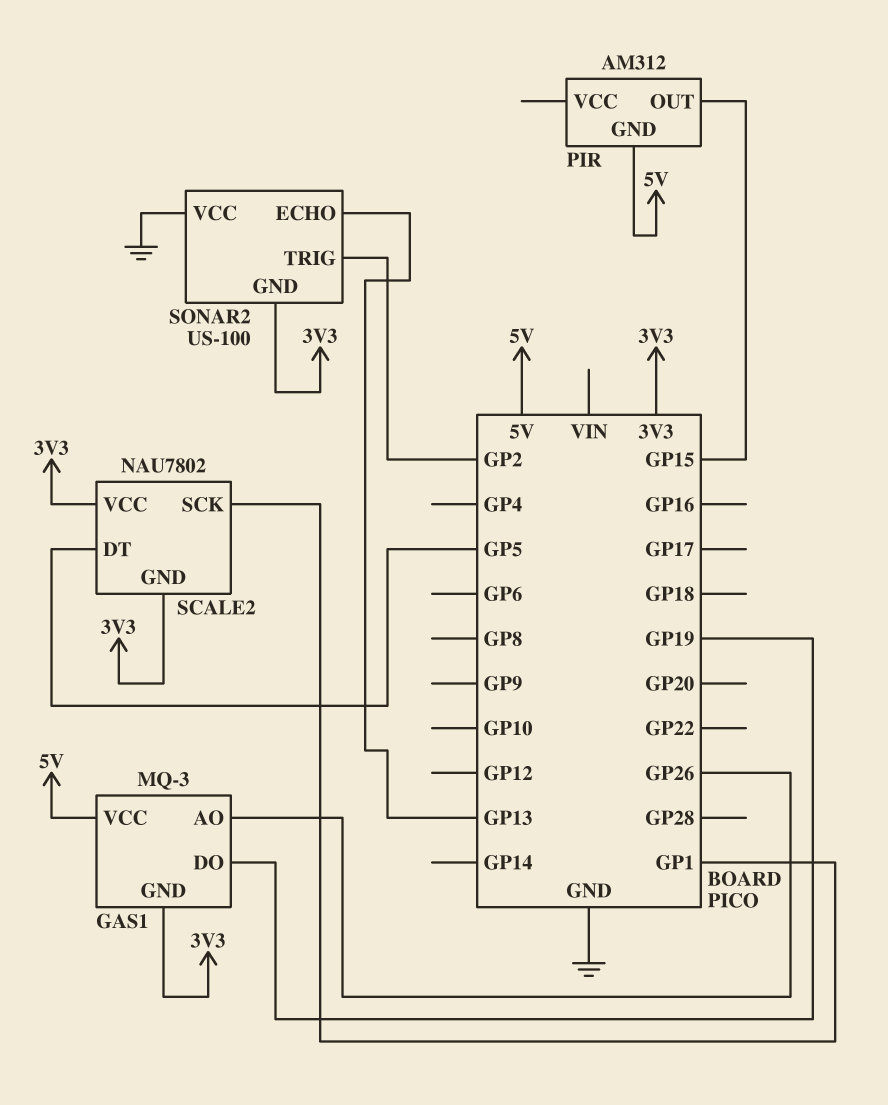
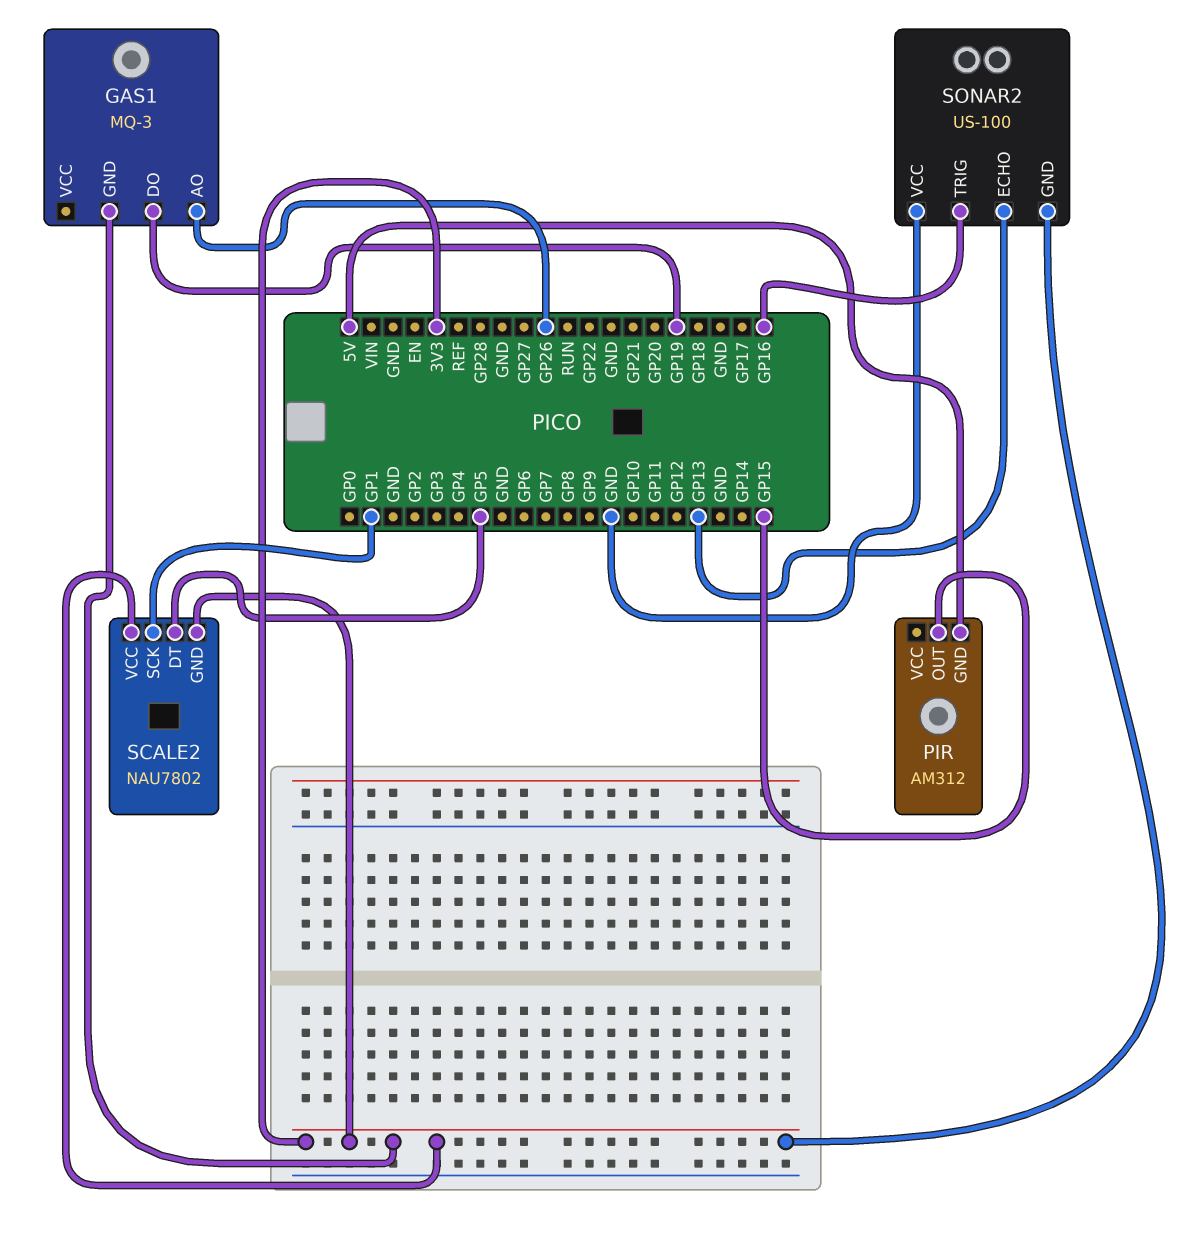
GAS1 pin VCC: 5V -> none
SONAR2 pin TRIG: GP2 -> GP16

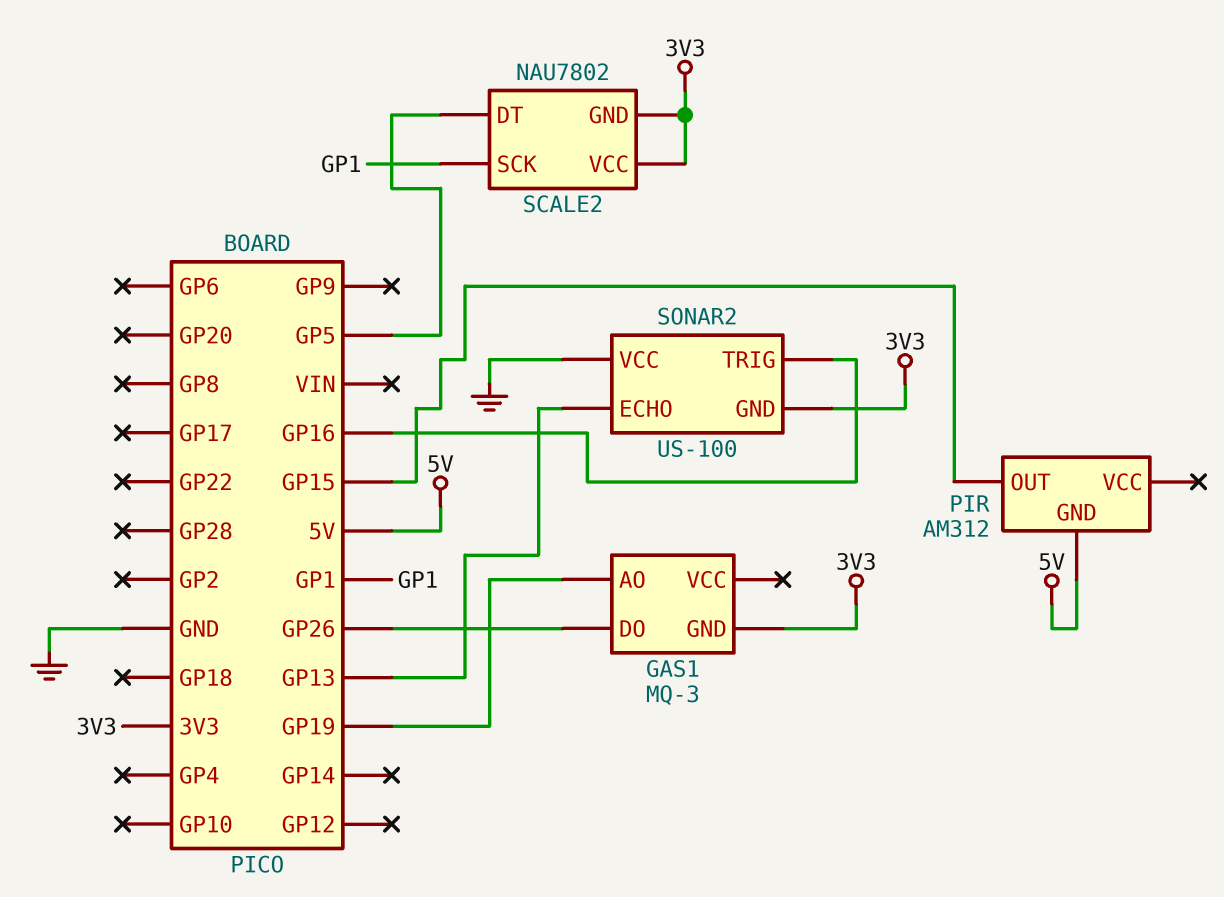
GAS1 pin AO: GP26 -> GP19
GAS1 pin DO: GP19 -> GP26

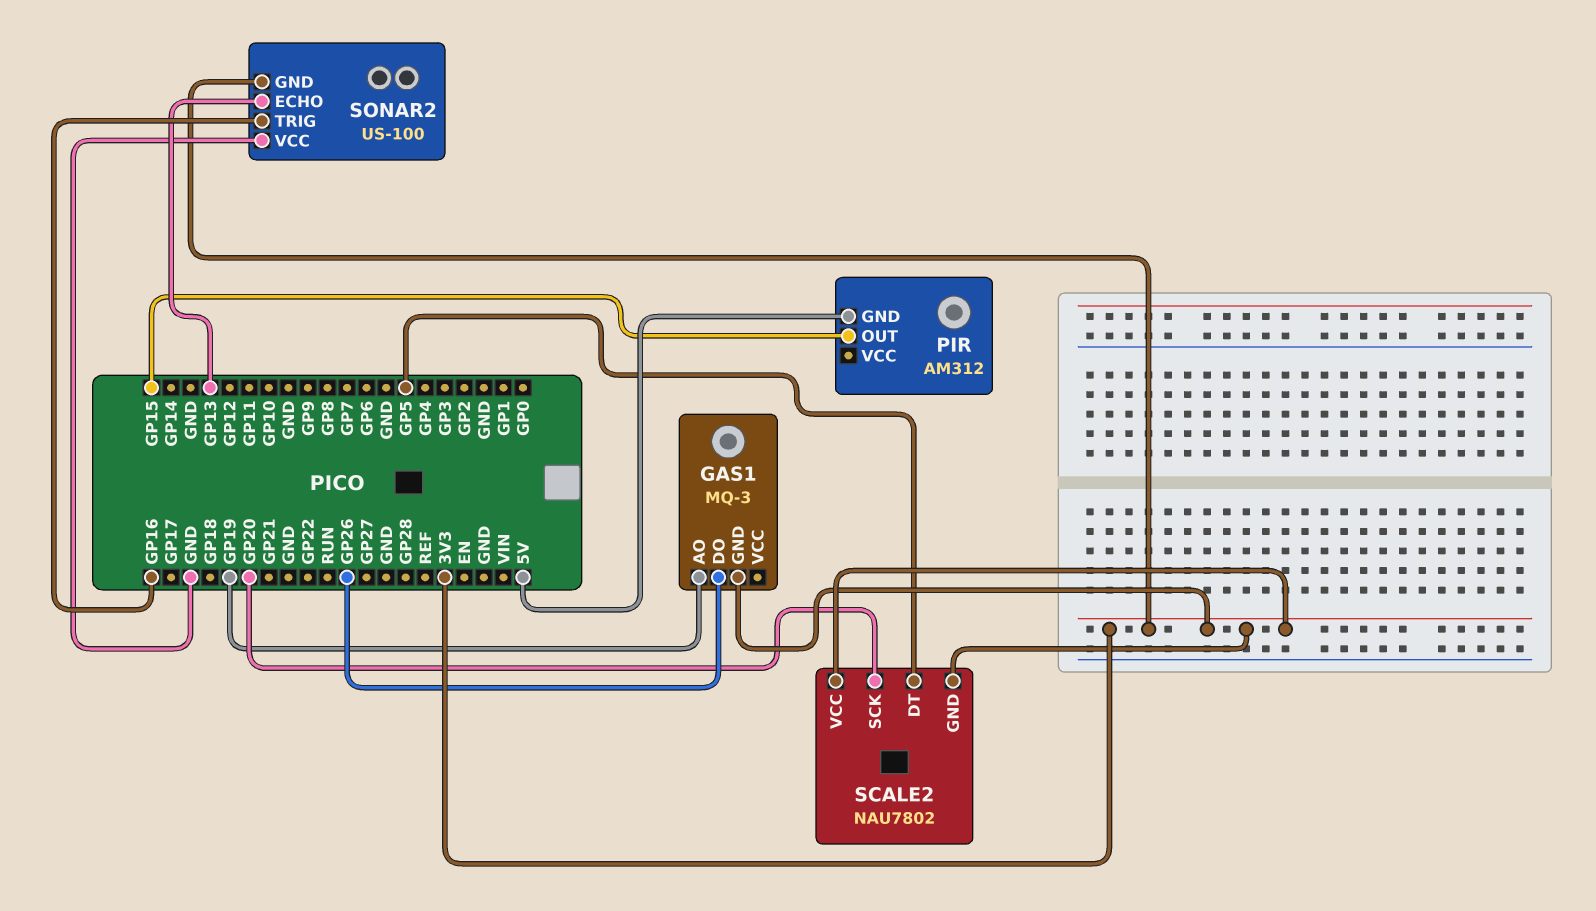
SCALE2 pin SCK: GP1 -> GP20

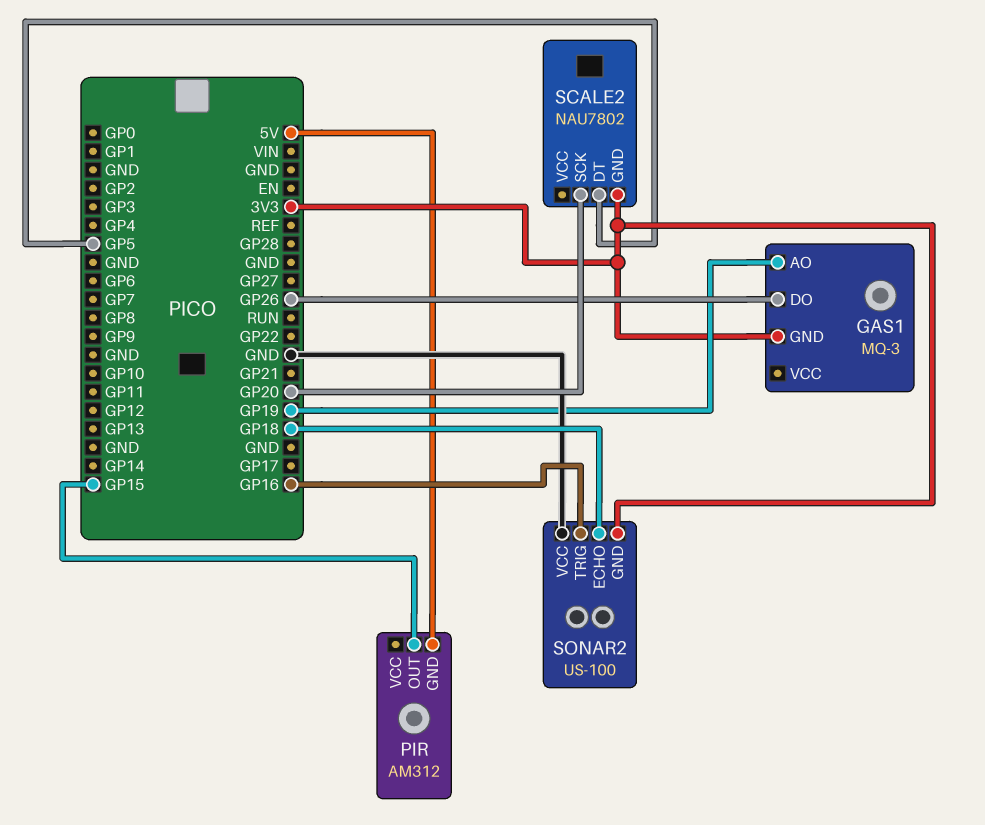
SCALE2 pin VCC: 3V3 -> none
SONAR2 pin ECHO: GP13 -> GP18

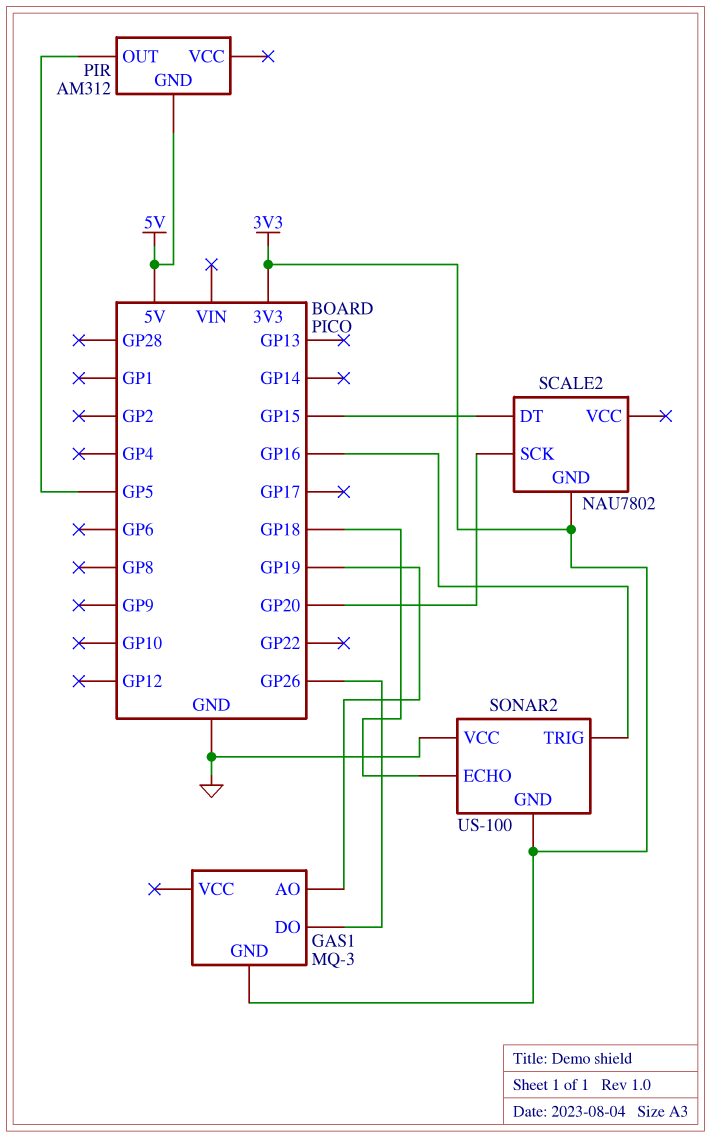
PIR pin OUT: GP15 -> GP5
SCALE2 pin DT: GP5 -> GP15

